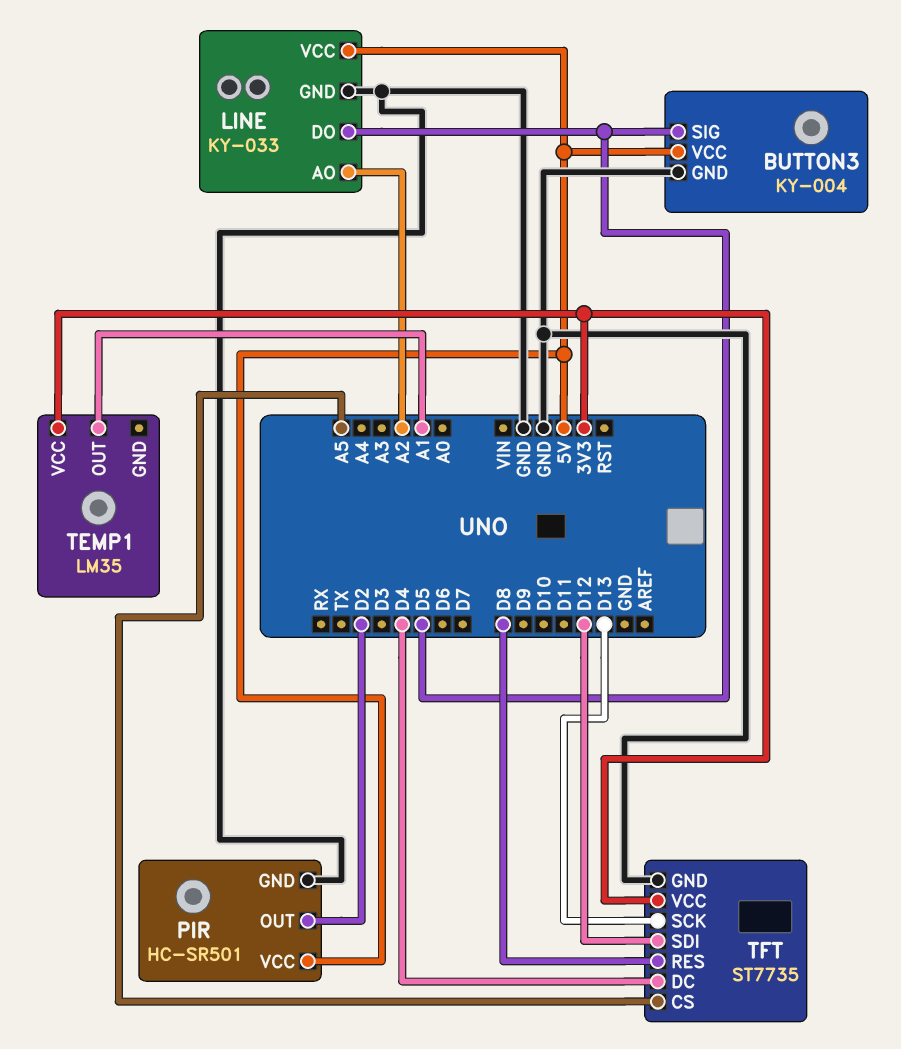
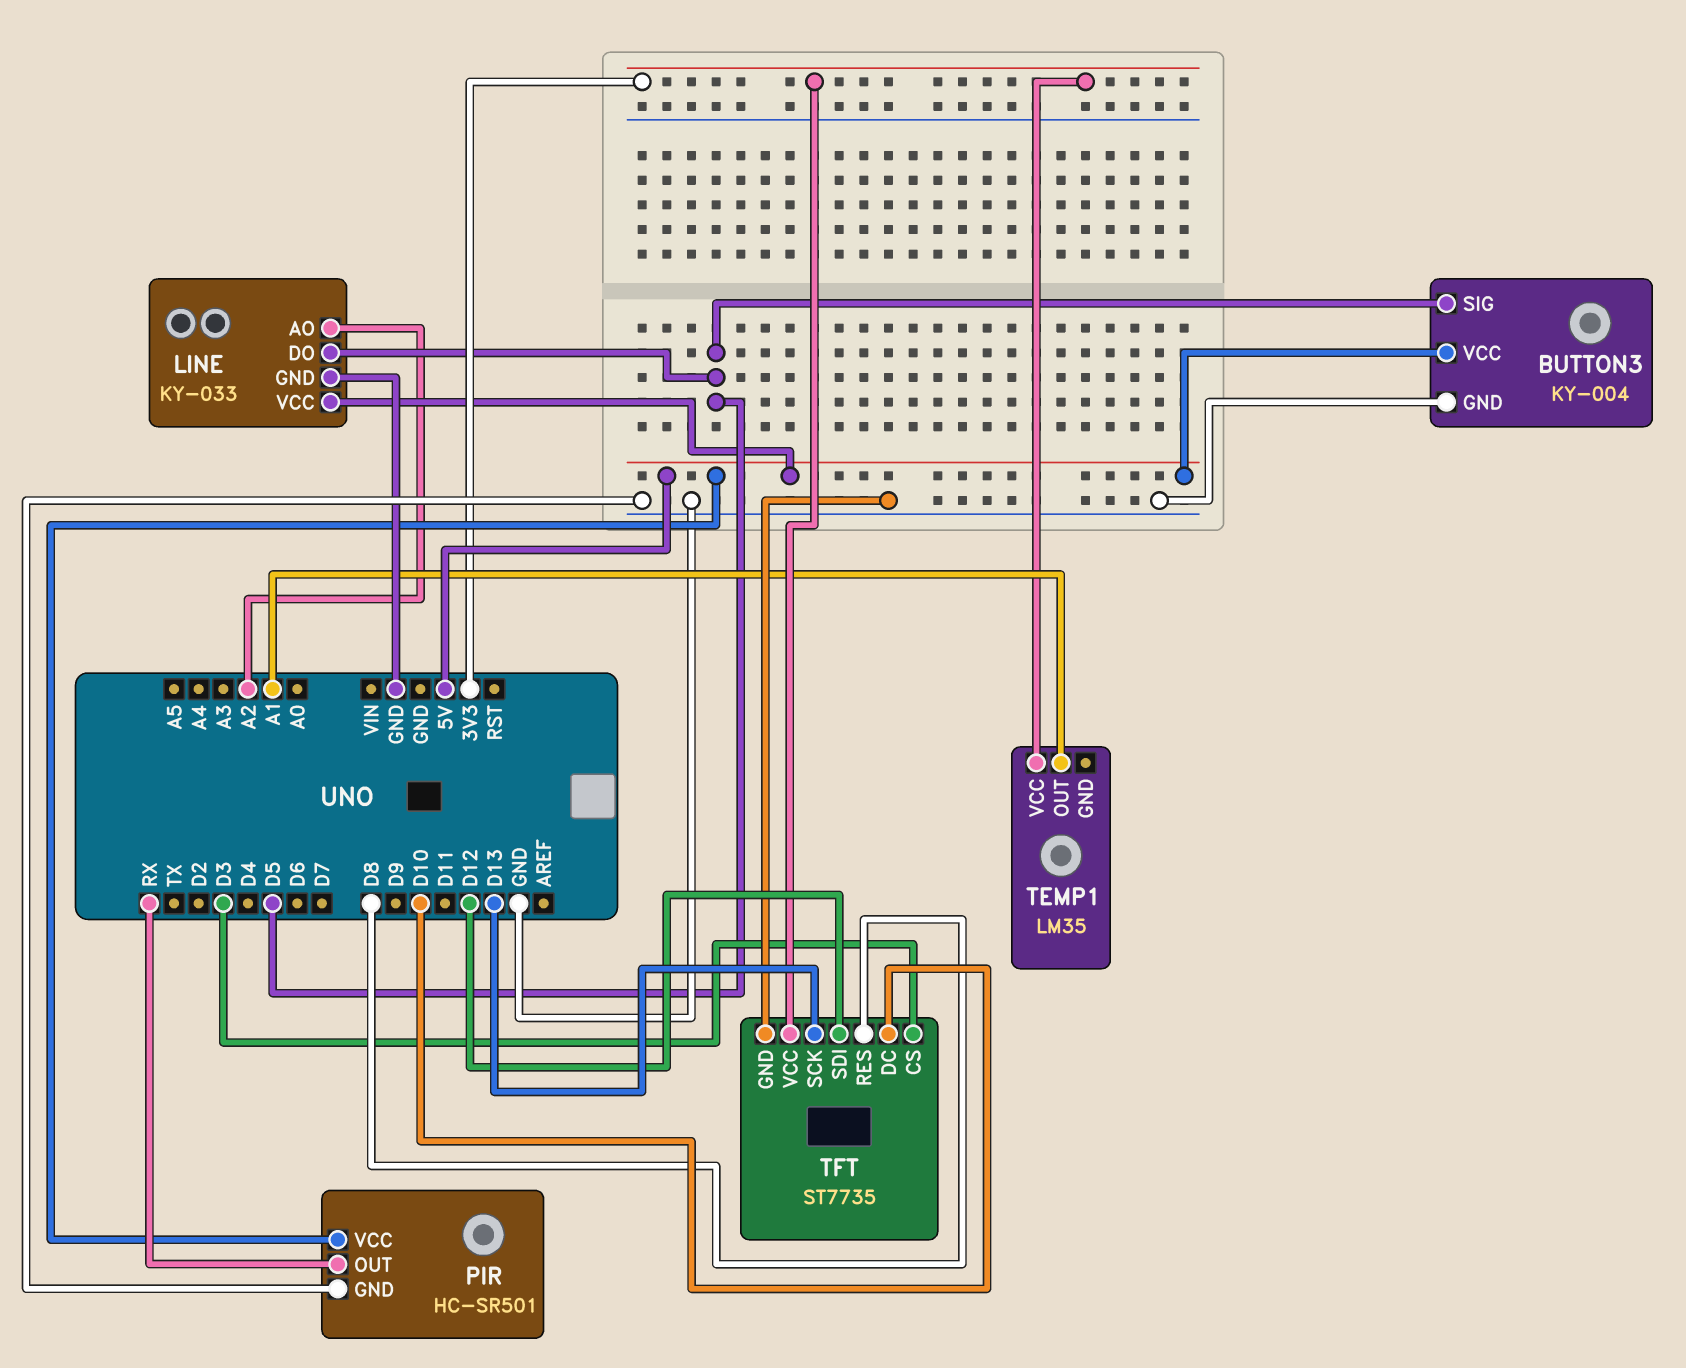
PIR pin OUT: D2 -> RX
TFT pin CS: A5 -> D3
TFT pin DC: D4 -> D10

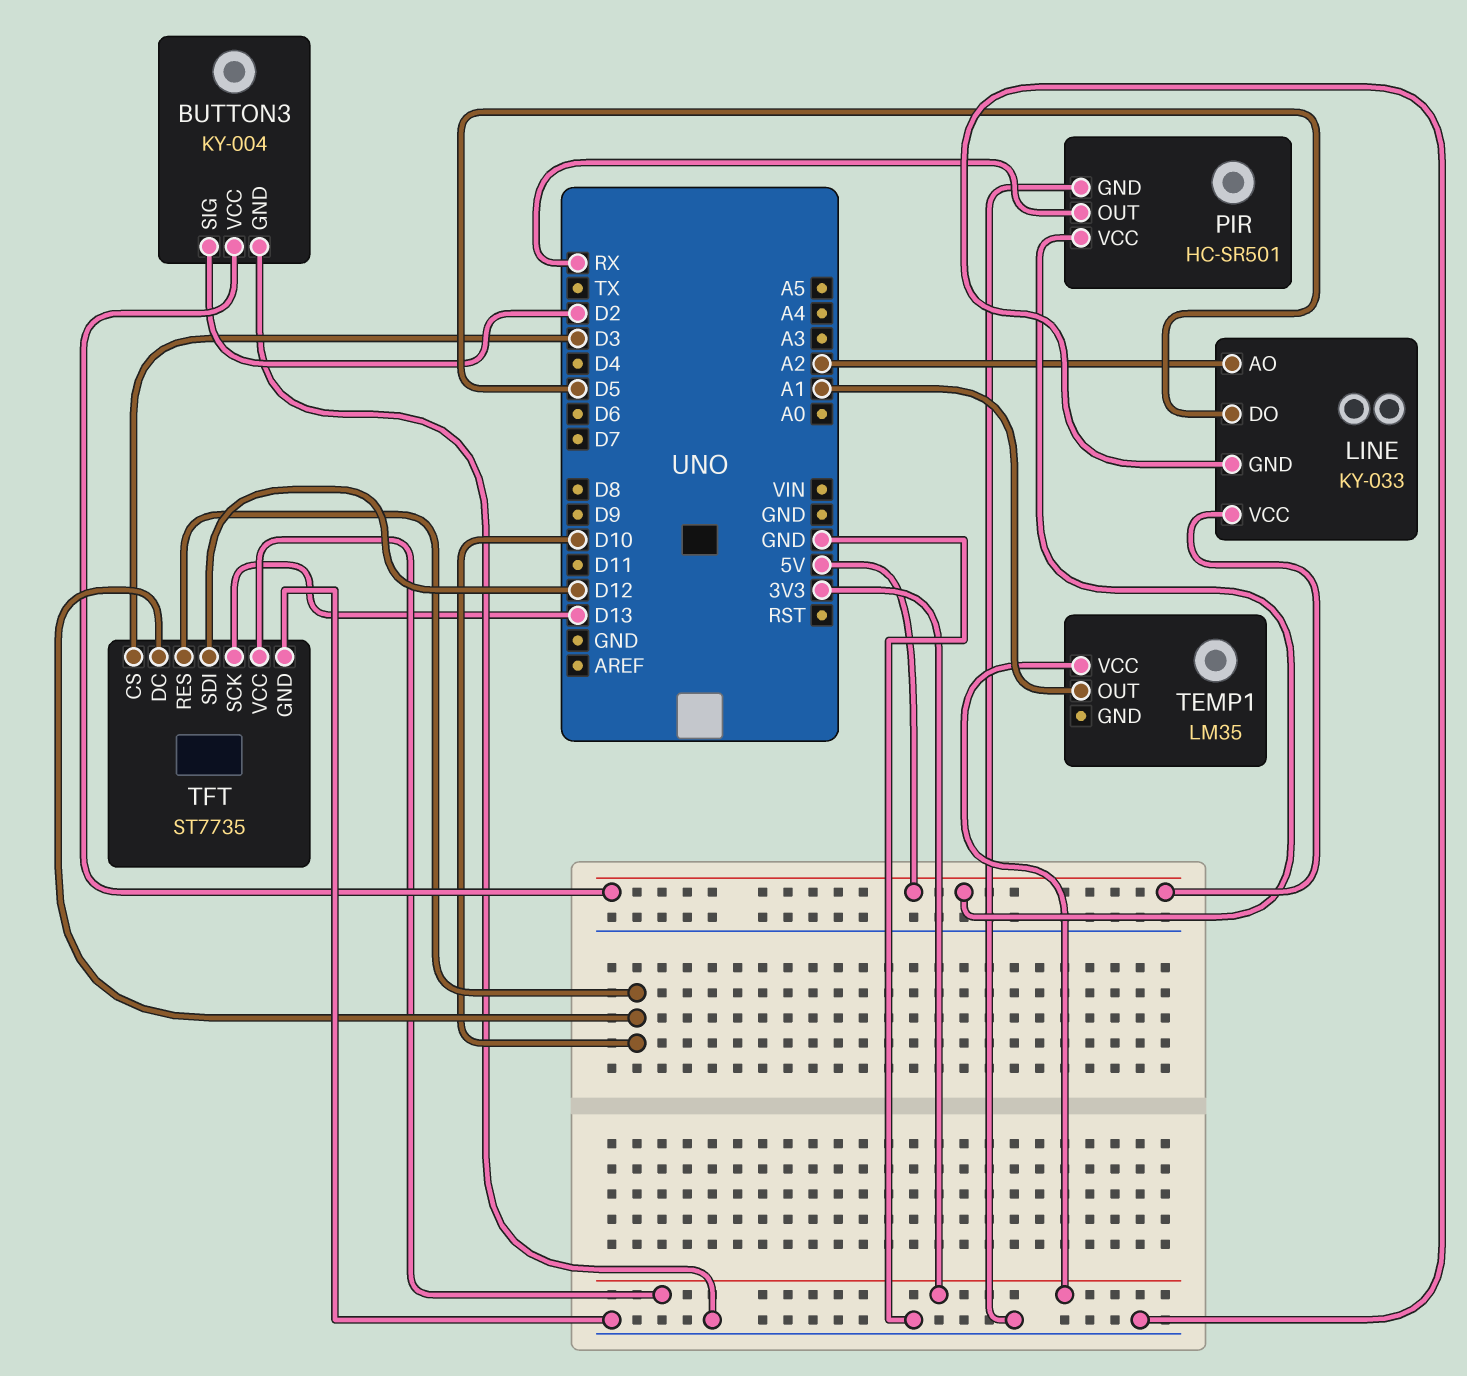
BUTTON3 pin SIG: D5 -> D2
TFT pin RES: D8 -> D10

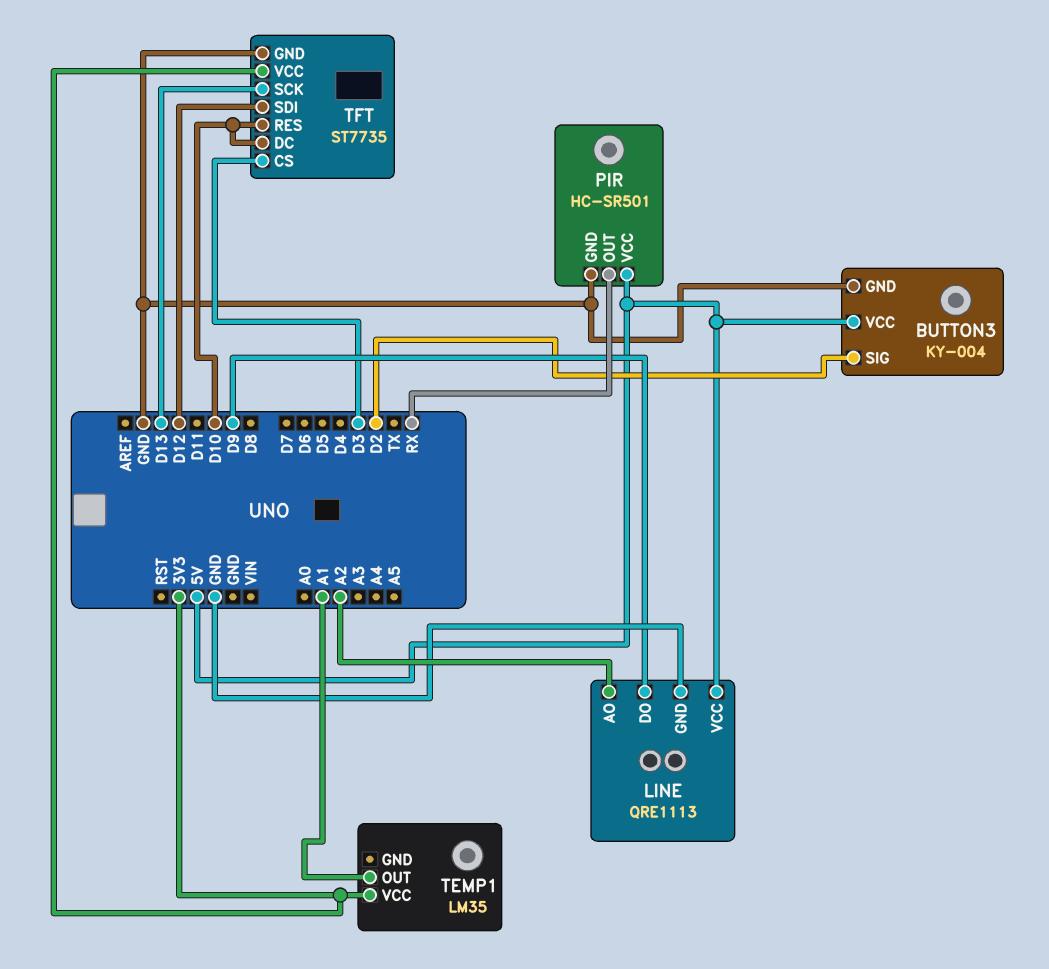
LINE: KY-033 -> QRE1113
LINE pin DO: D5 -> D9

